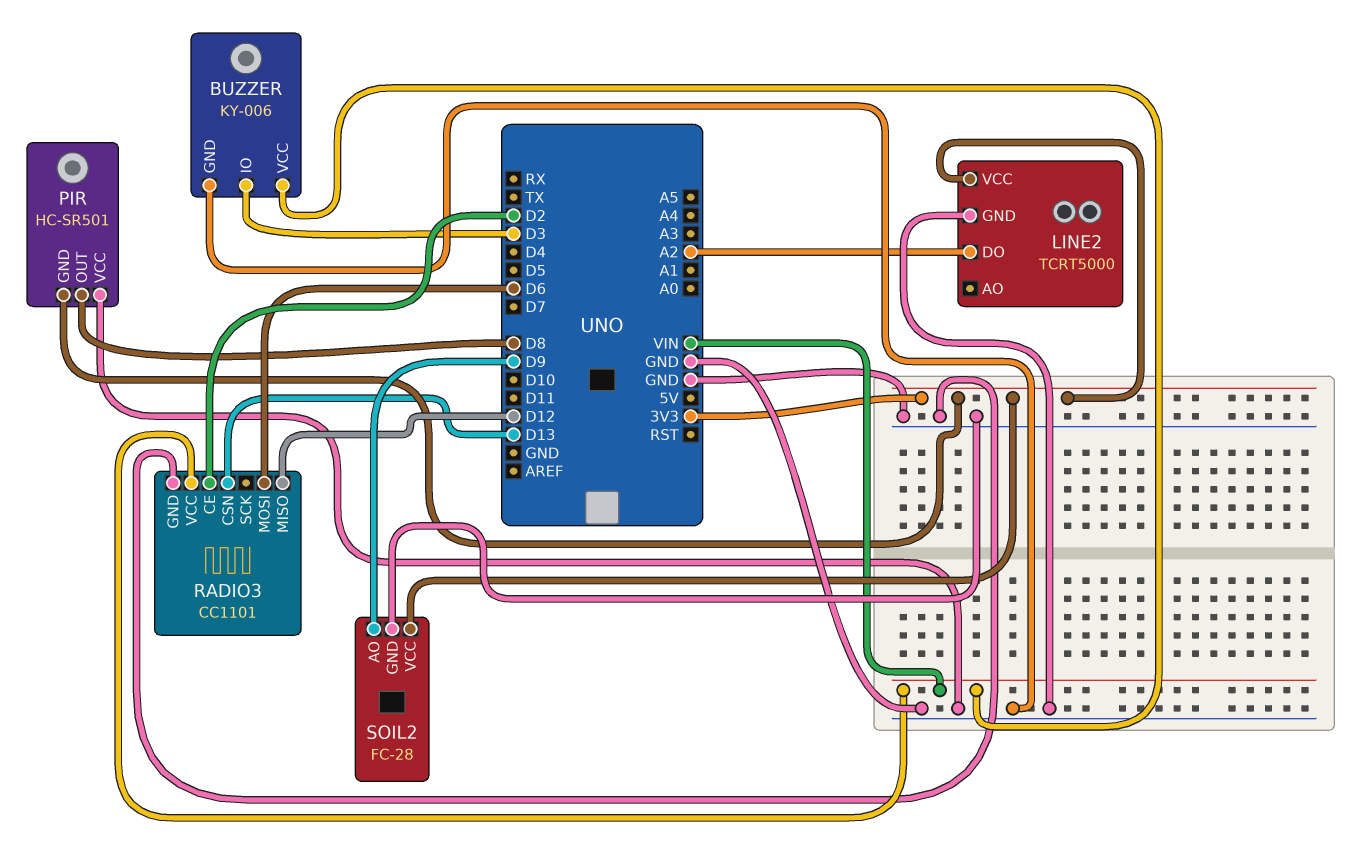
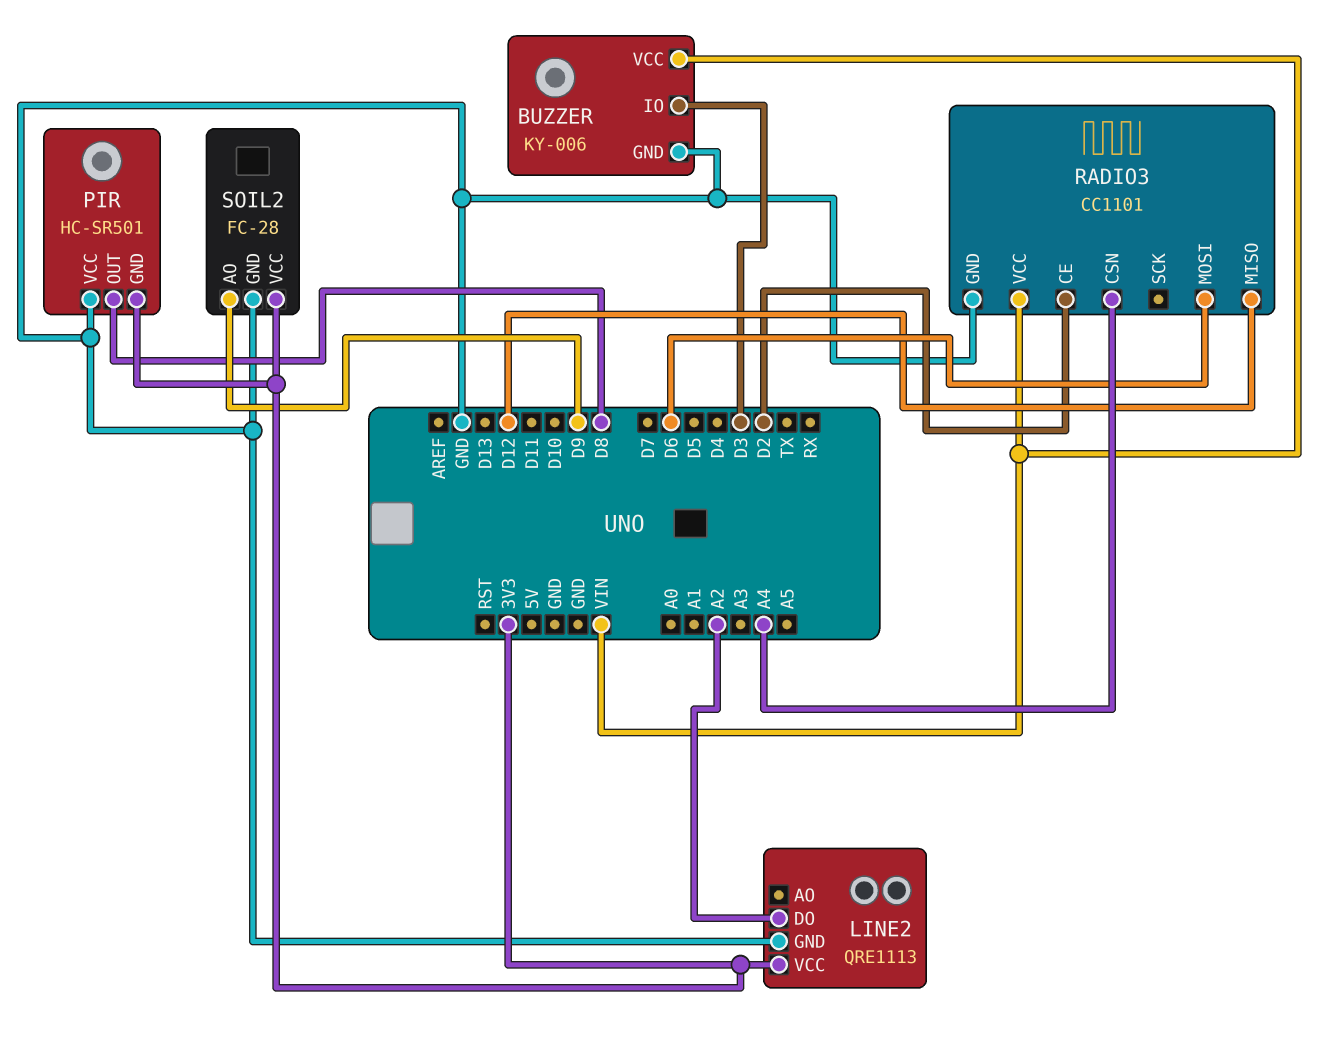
LINE2: TCRT5000 -> QRE1113
RADIO3 pin CSN: D13 -> A4

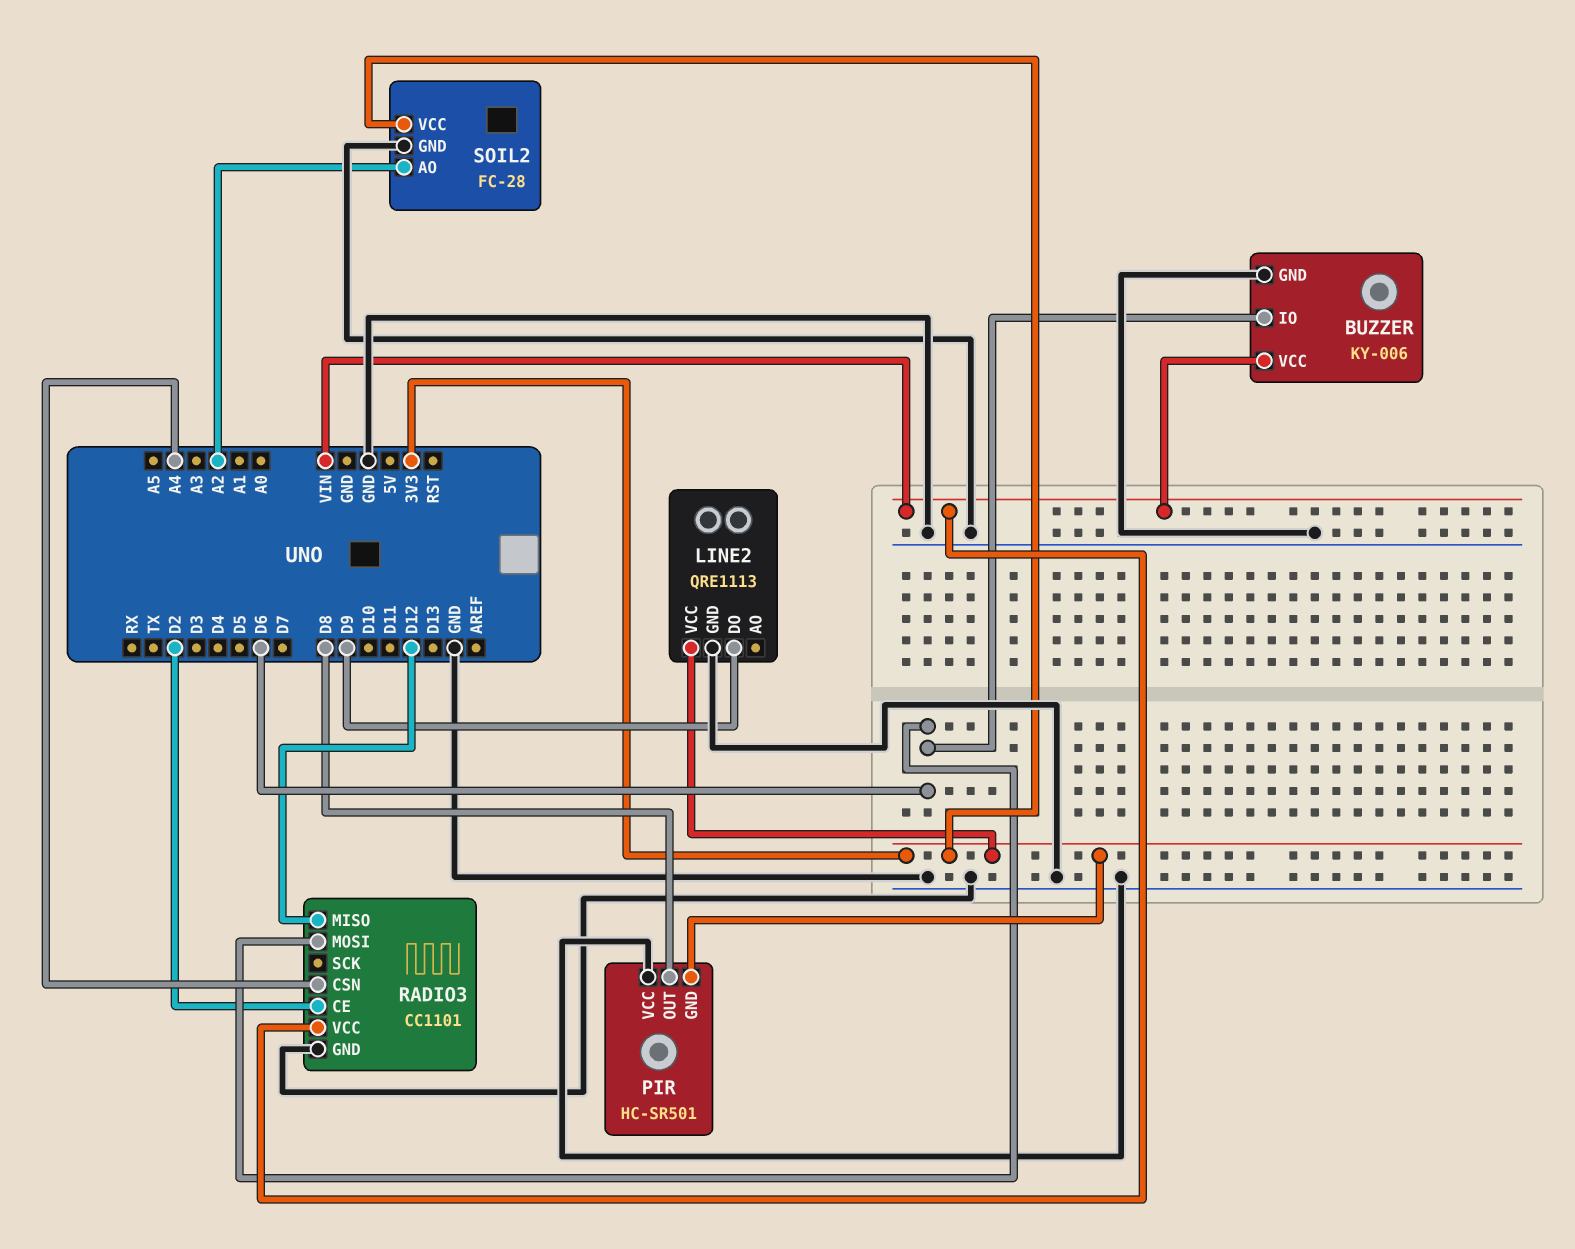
BUZZER pin IO: D3 -> D6
LINE2 pin DO: A2 -> D9
SOIL2 pin AO: D9 -> A2

